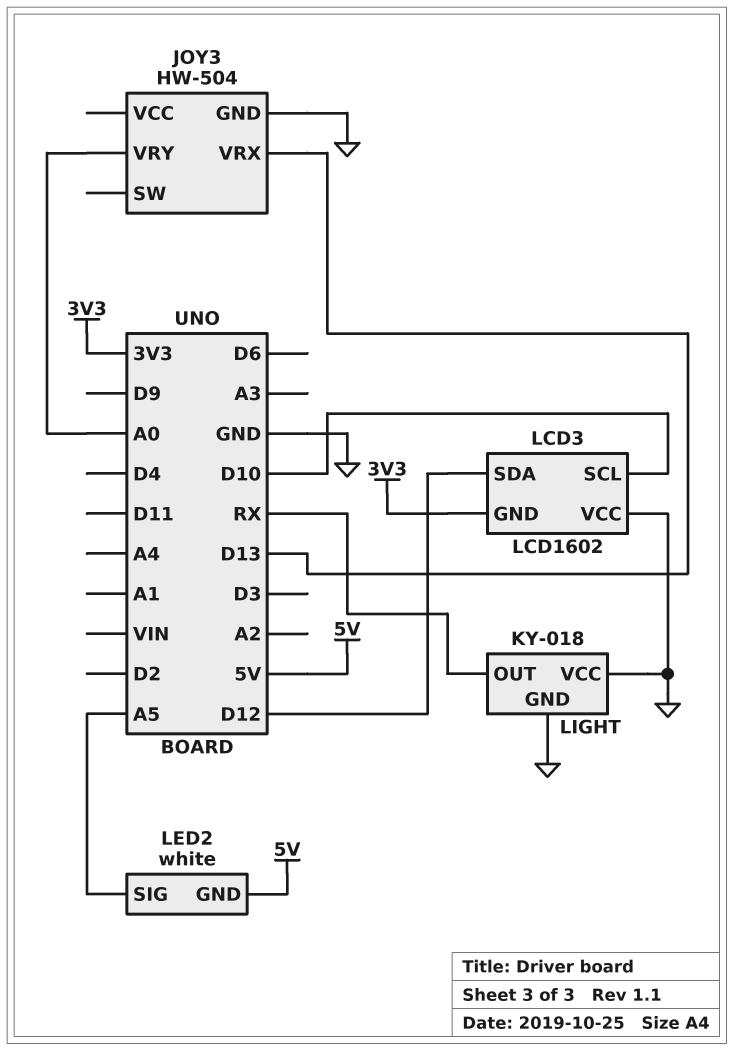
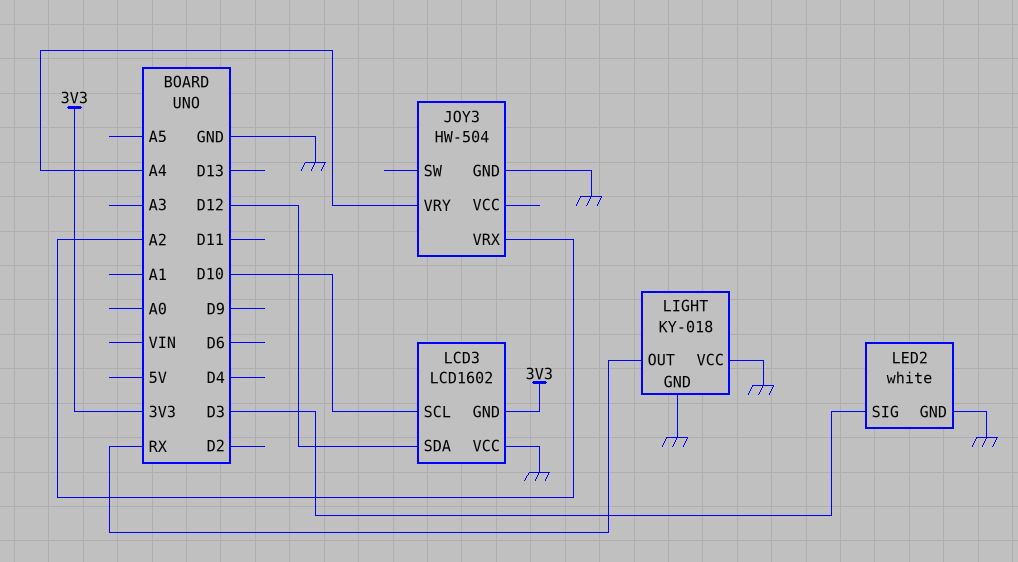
JOY3 pin VRX: D13 -> A2
JOY3 pin VRY: A0 -> A4
LED2 pin GND: 5V -> GND
LED2 pin SIG: A5 -> D3

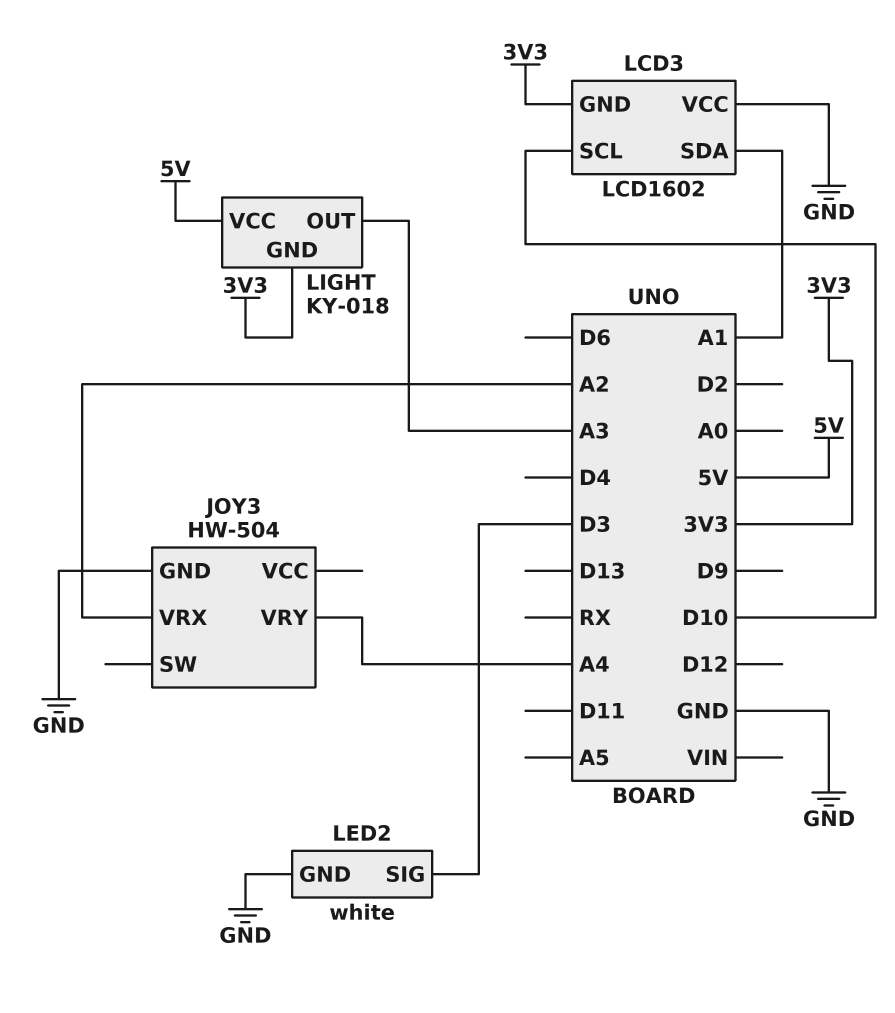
LCD3 pin SDA: D12 -> A1
LIGHT pin GND: GND -> 3V3
LIGHT pin OUT: RX -> A3
LIGHT pin VCC: GND -> 5V

